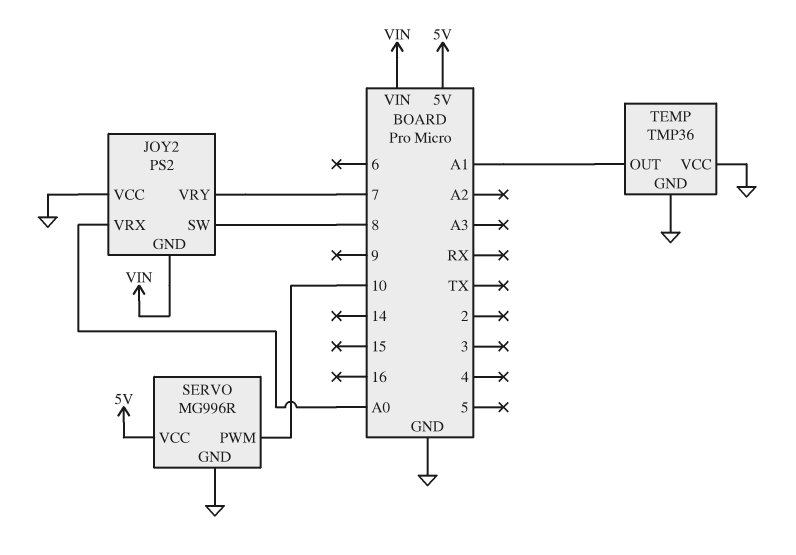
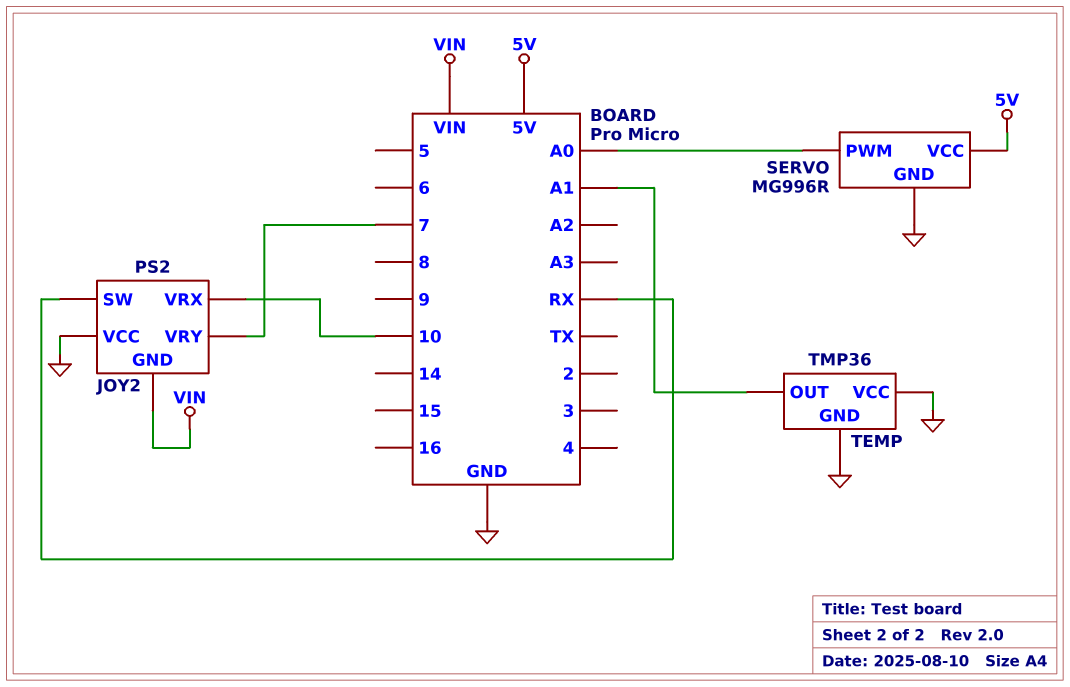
JOY2 pin SW: 8 -> RX
JOY2 pin VRX: A0 -> 10
SERVO pin PWM: 10 -> A0

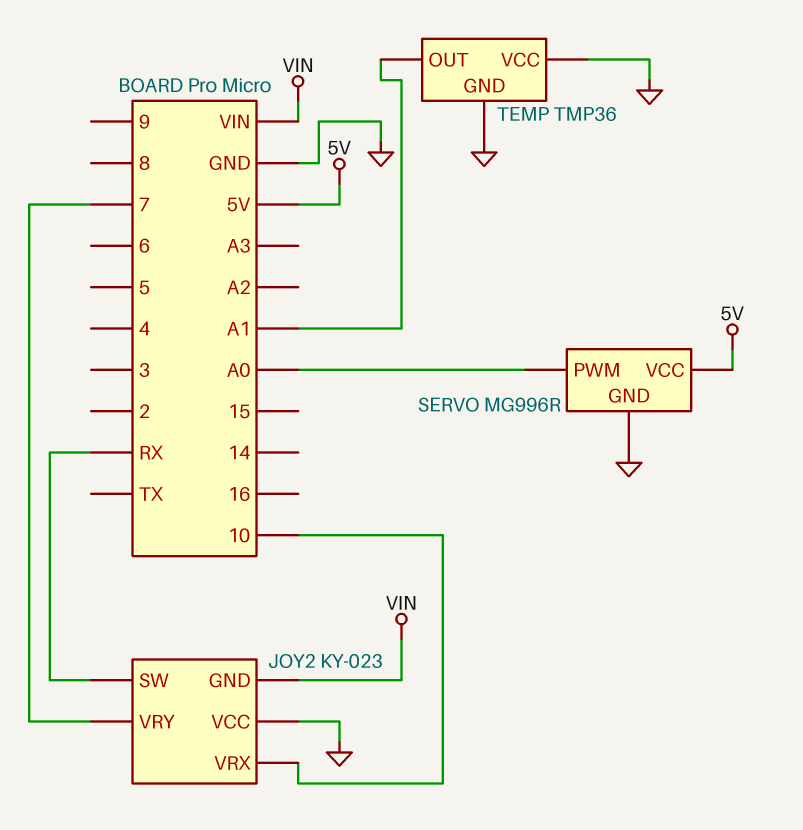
JOY2: PS2 -> KY-023

